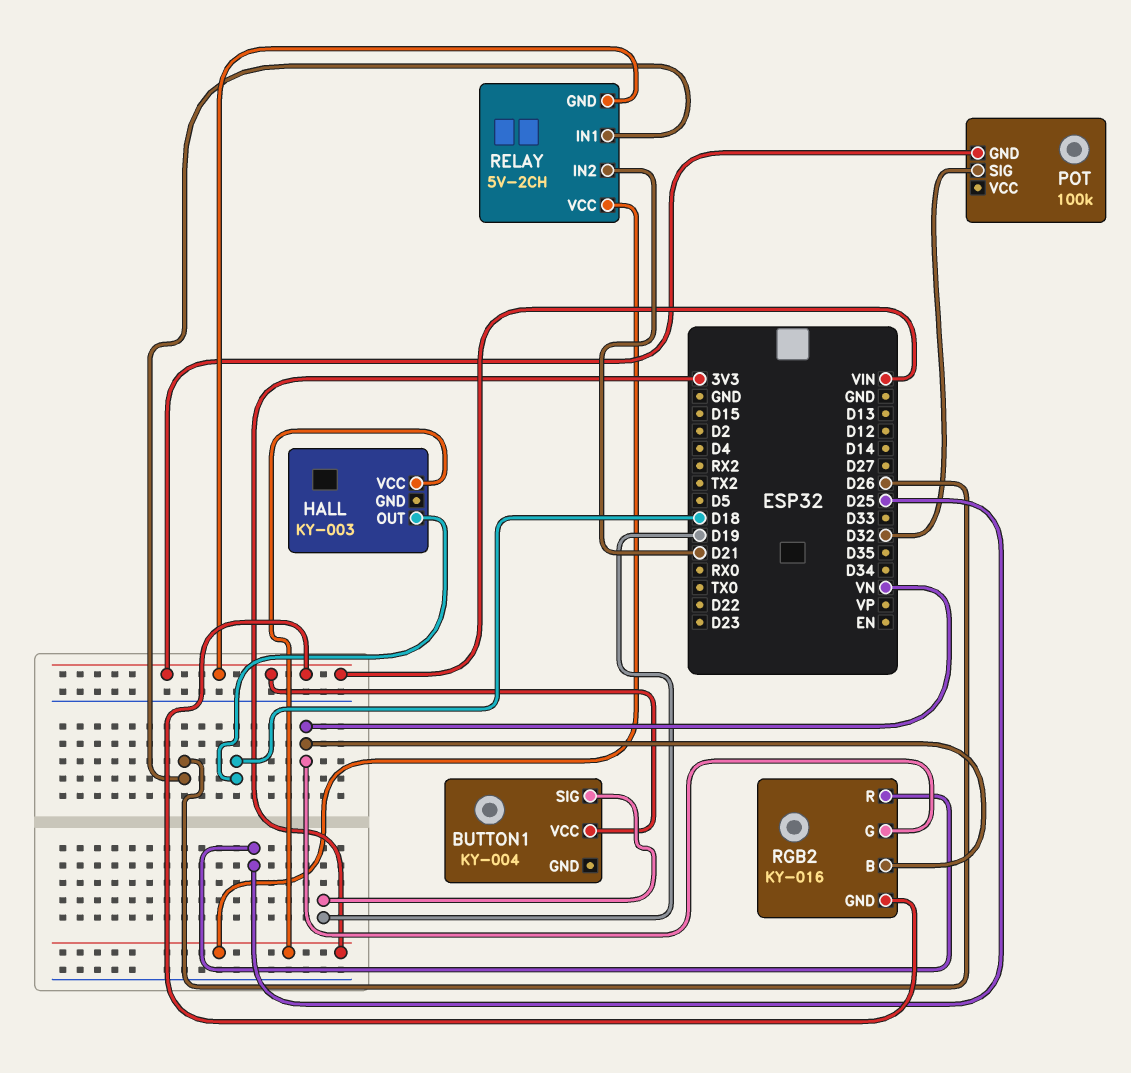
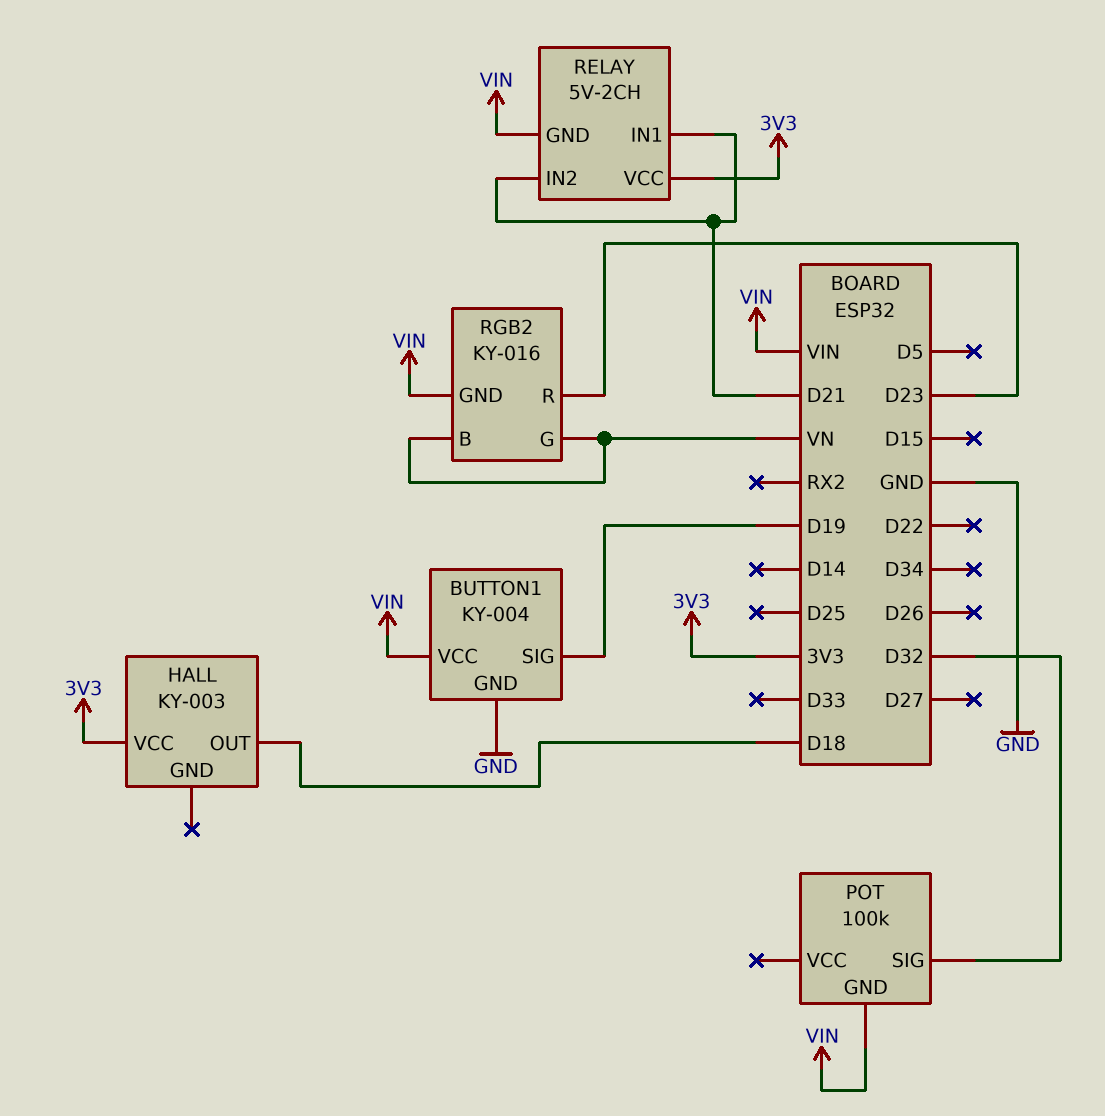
BUTTON1 pin GND: none -> GND
RELAY pin IN1: D26 -> D21
RGB2 pin R: D25 -> D23

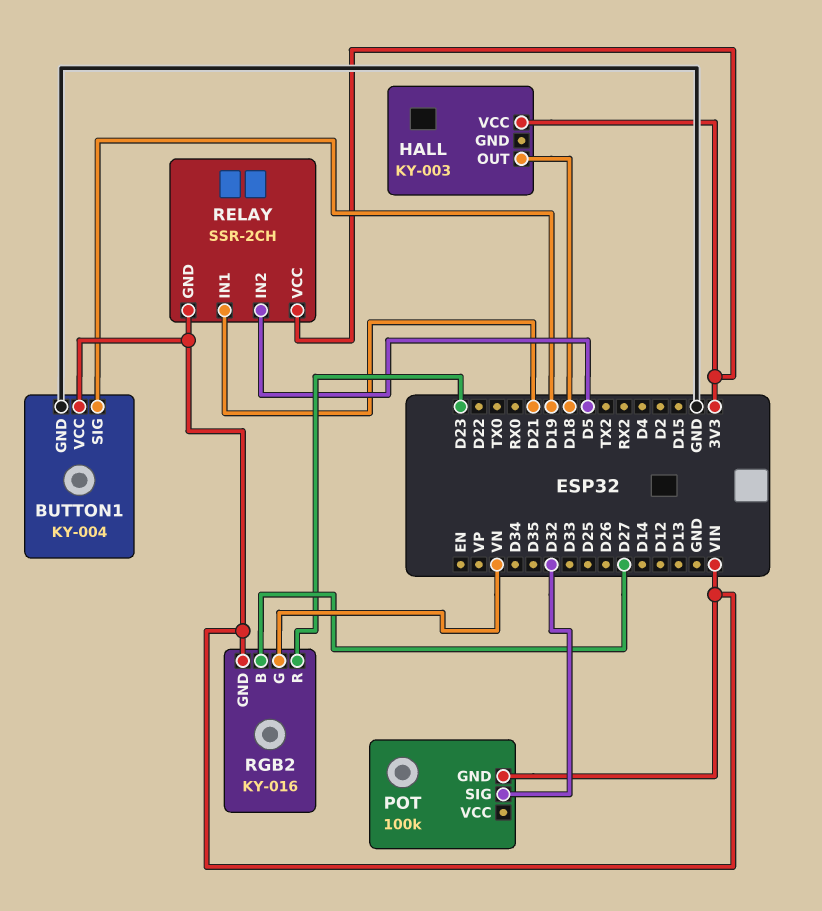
RELAY: 5V-2CH -> SSR-2CH
RELAY pin IN2: D21 -> D5
RGB2 pin B: VN -> D27

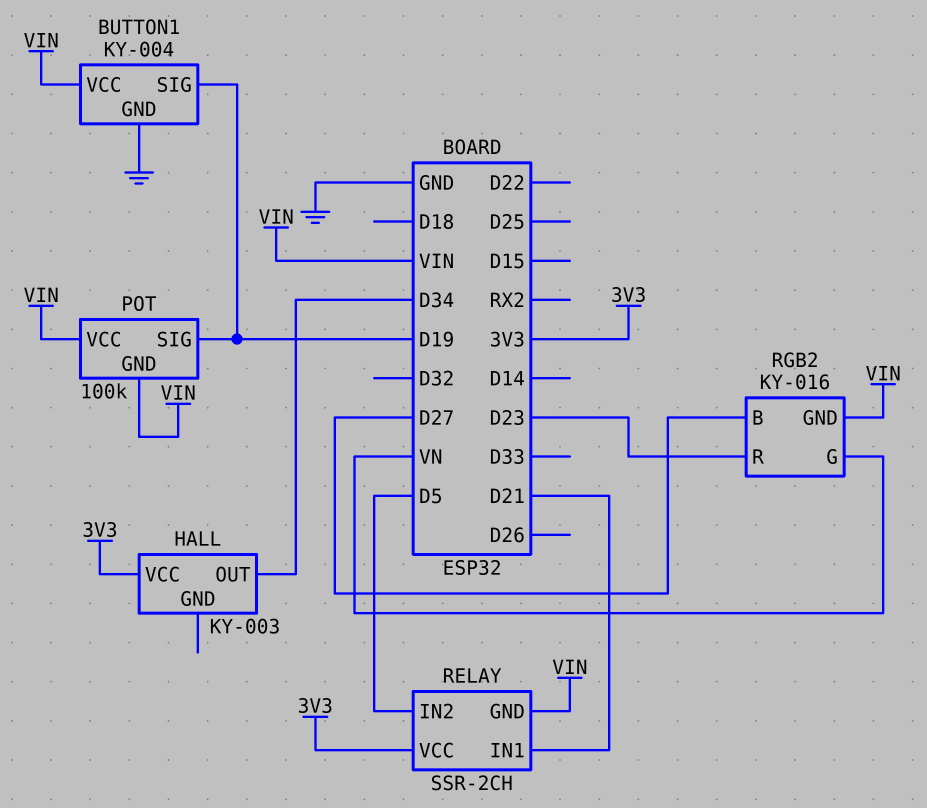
HALL pin OUT: D18 -> D34
POT pin SIG: D32 -> D19
POT pin VCC: none -> VIN

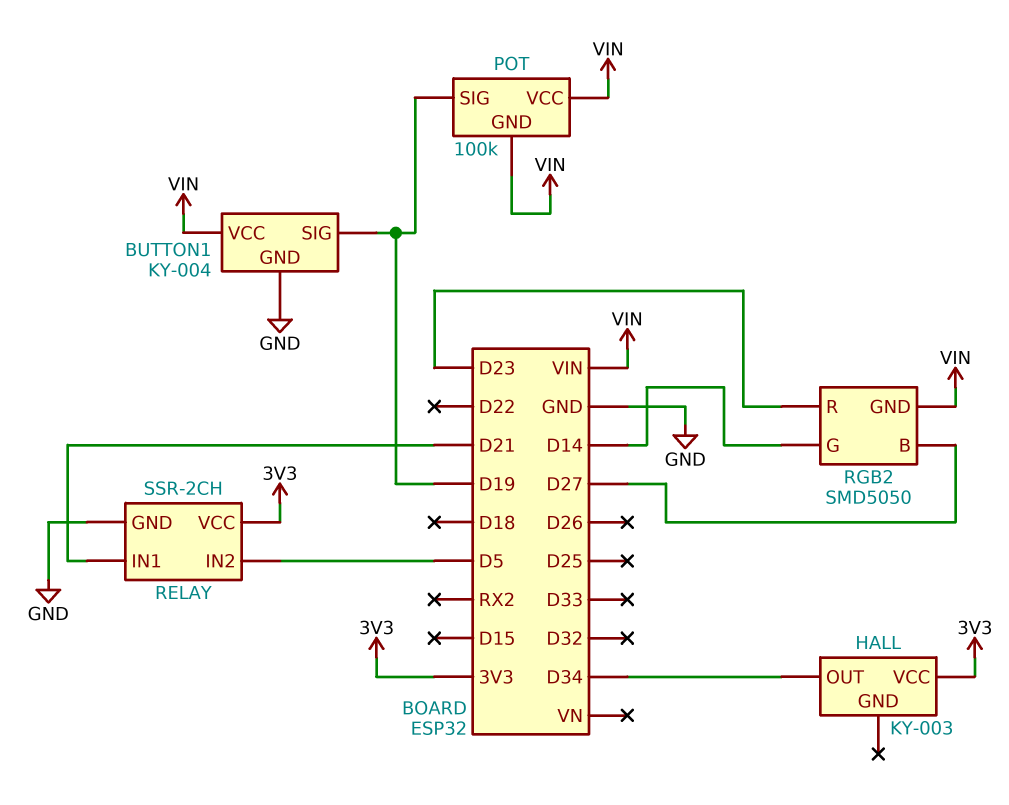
RELAY pin GND: VIN -> GND
RGB2: KY-016 -> SMD5050
RGB2 pin G: VN -> D14

